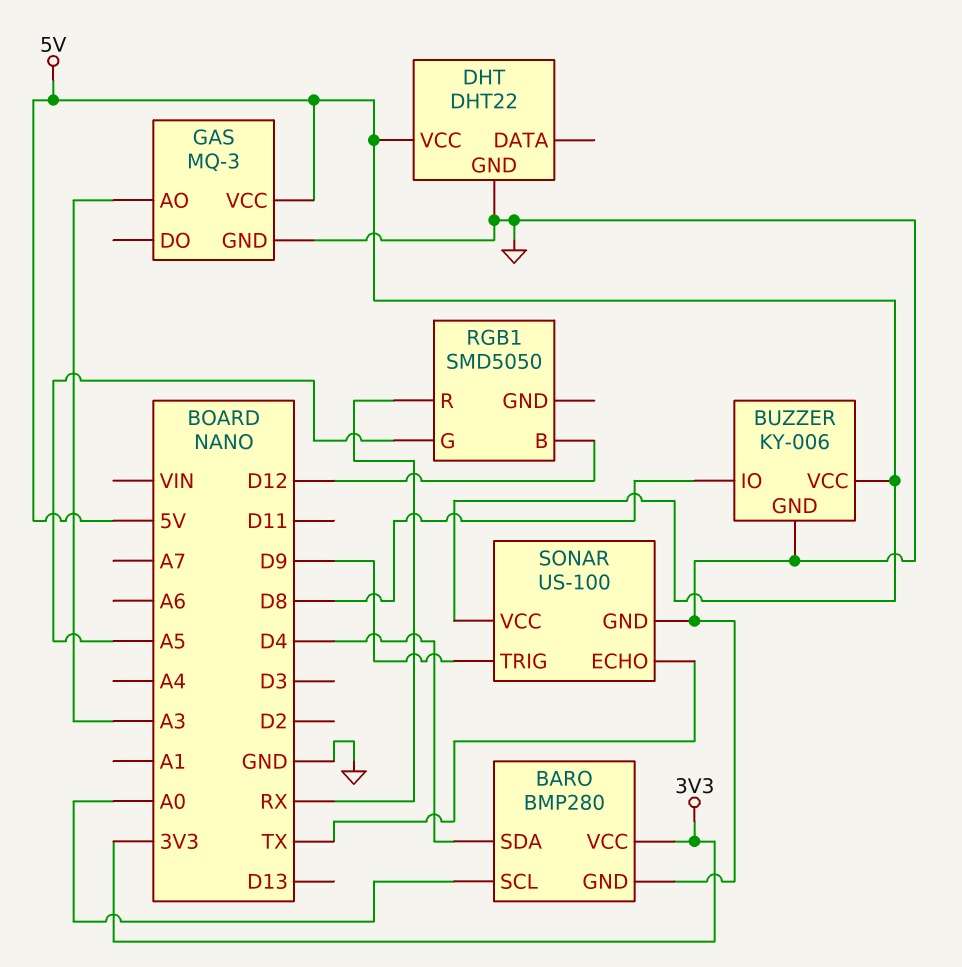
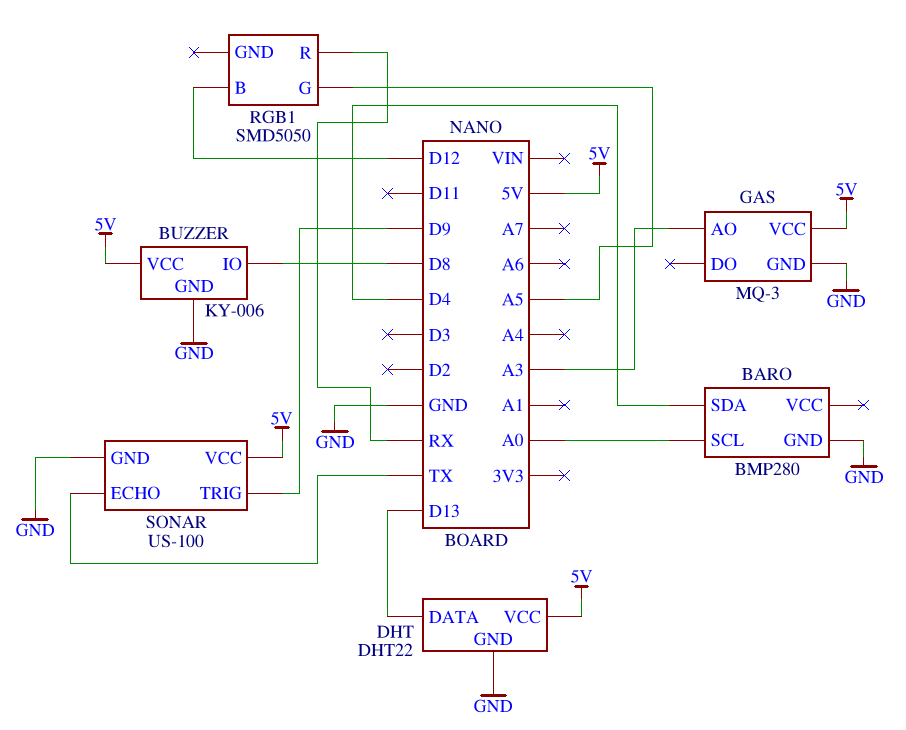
BARO pin VCC: 3V3 -> none
DHT pin DATA: none -> D13

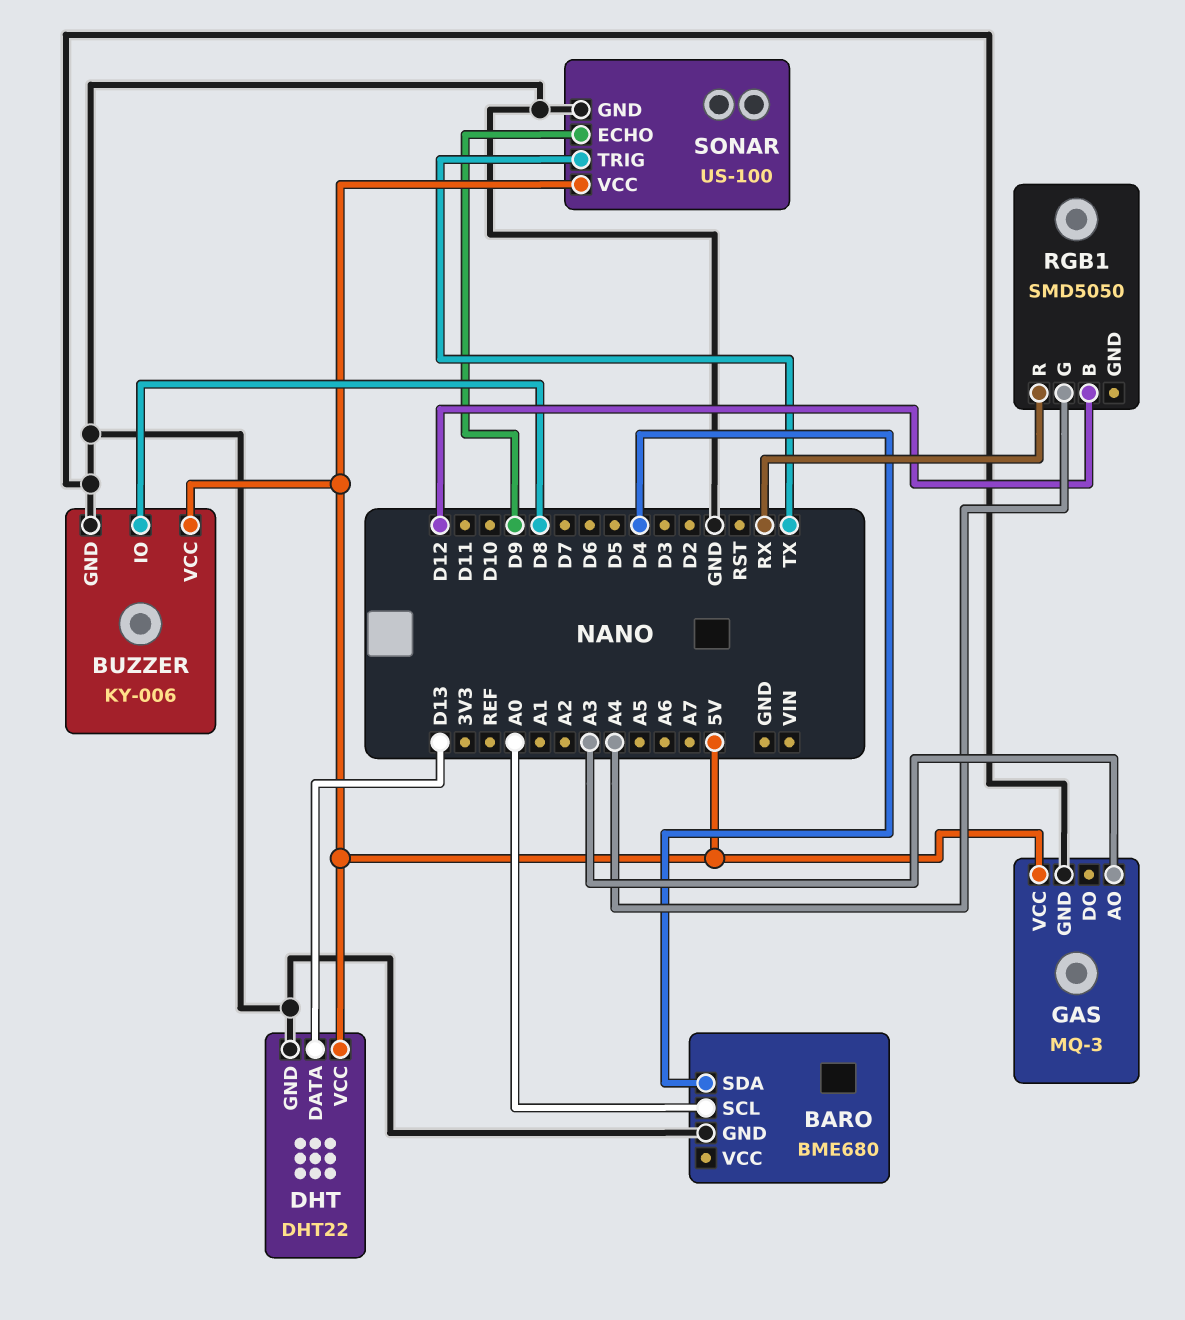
BARO: BMP280 -> BME680
RGB1 pin G: A5 -> A4
SONAR pin ECHO: TX -> D9
SONAR pin TRIG: D9 -> TX

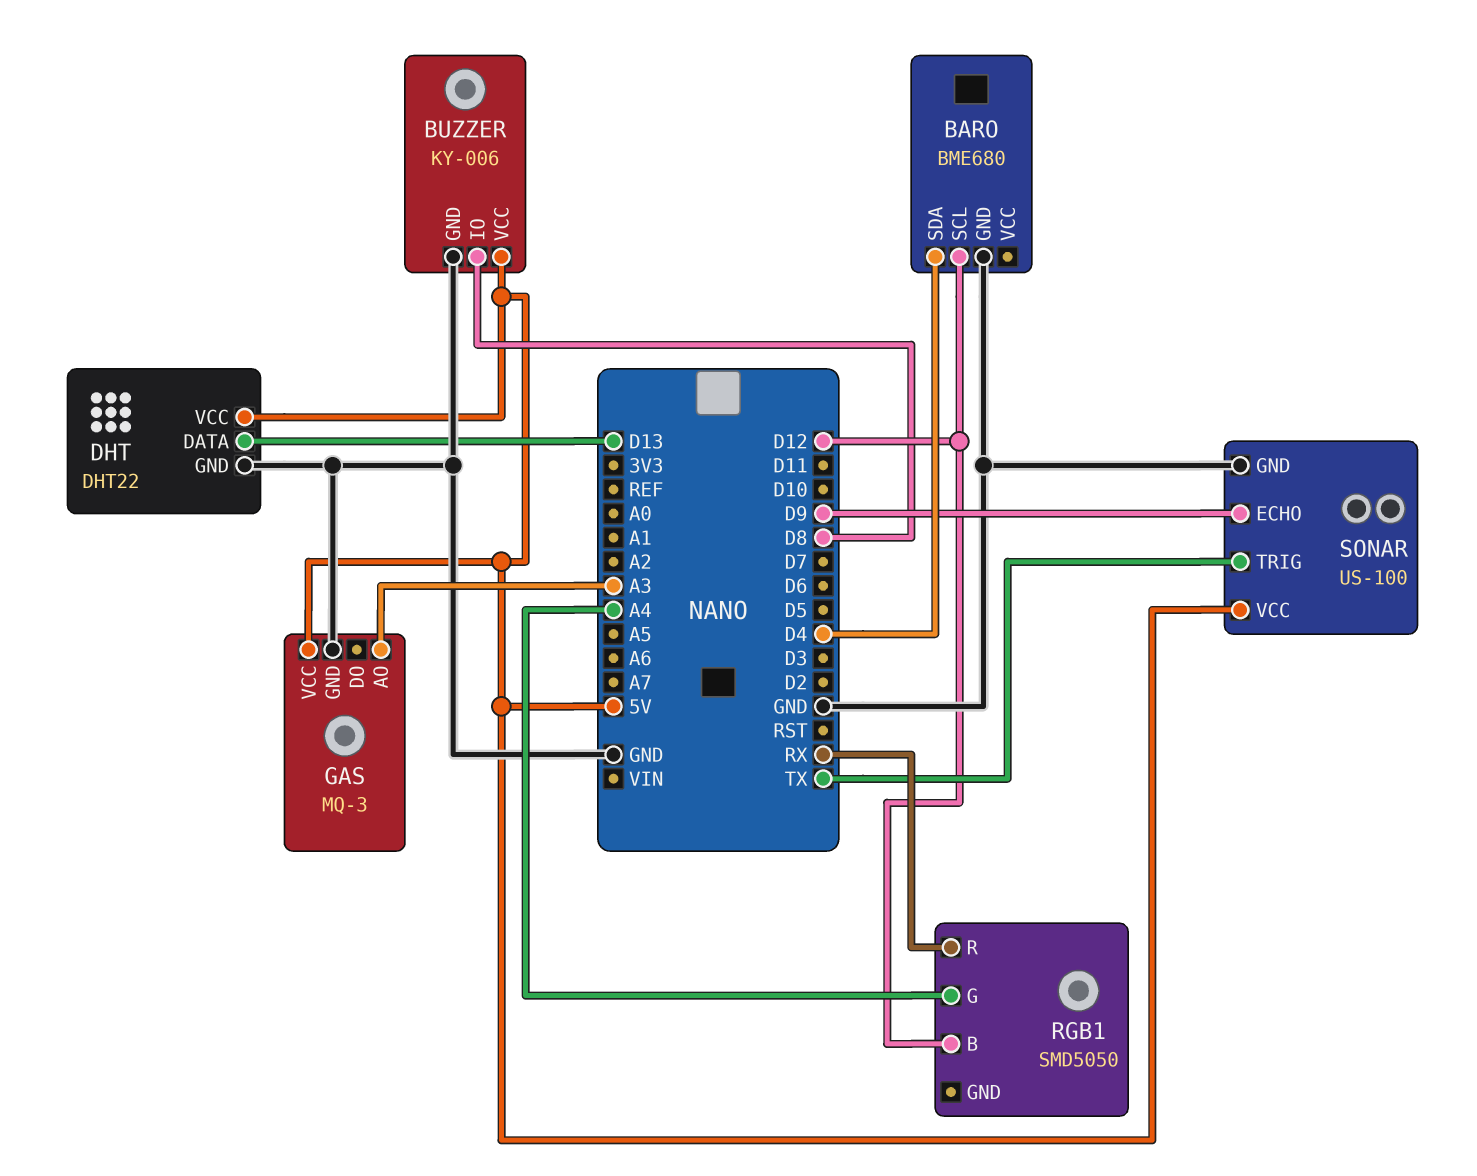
BARO pin SCL: A0 -> D12

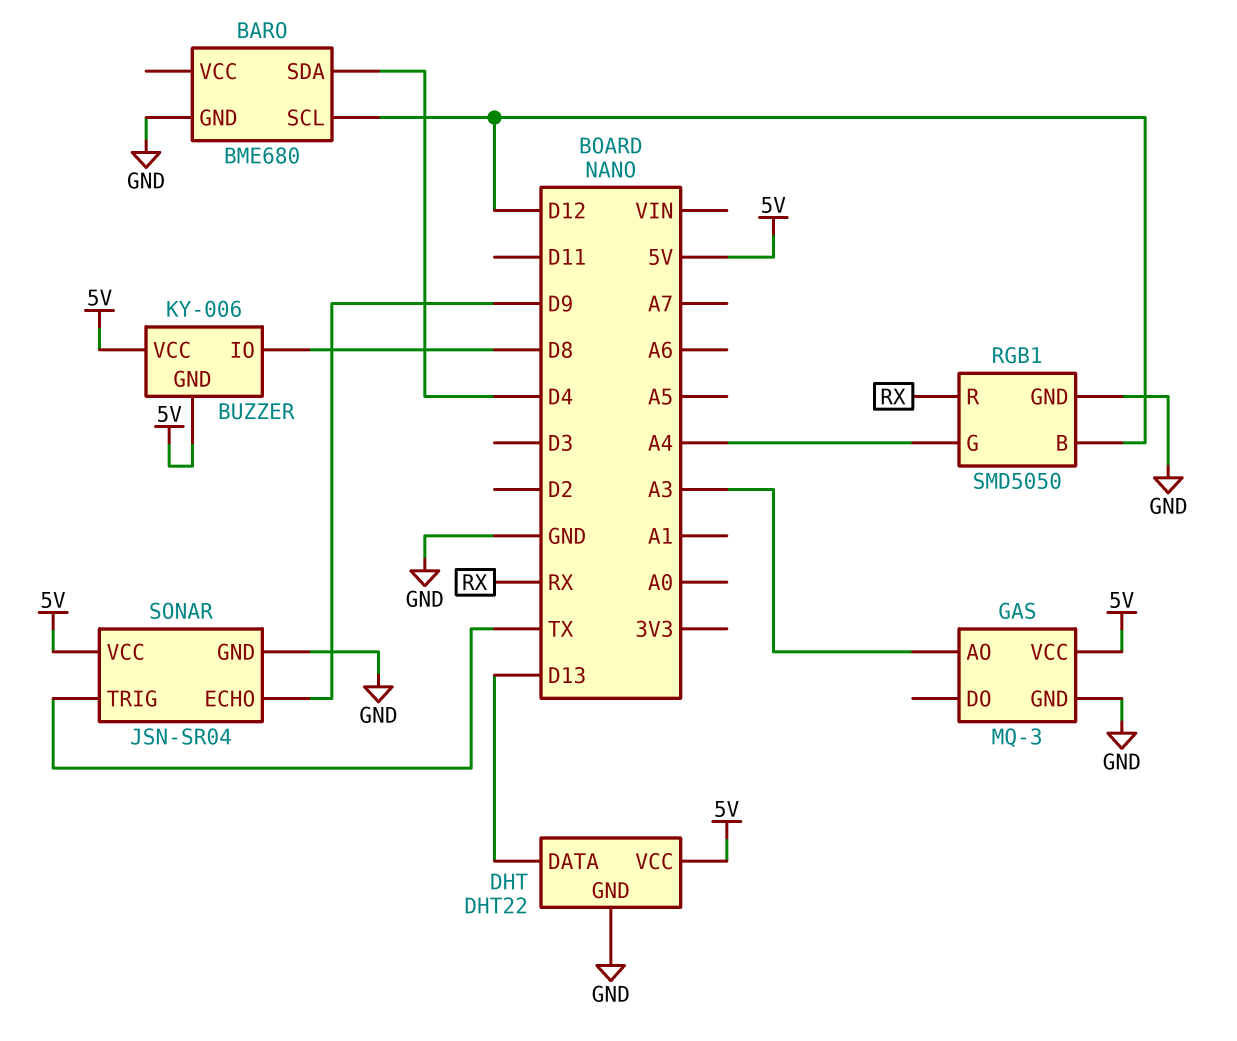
BUZZER pin GND: GND -> 5V
RGB1 pin GND: none -> GND
SONAR: US-100 -> JSN-SR04

